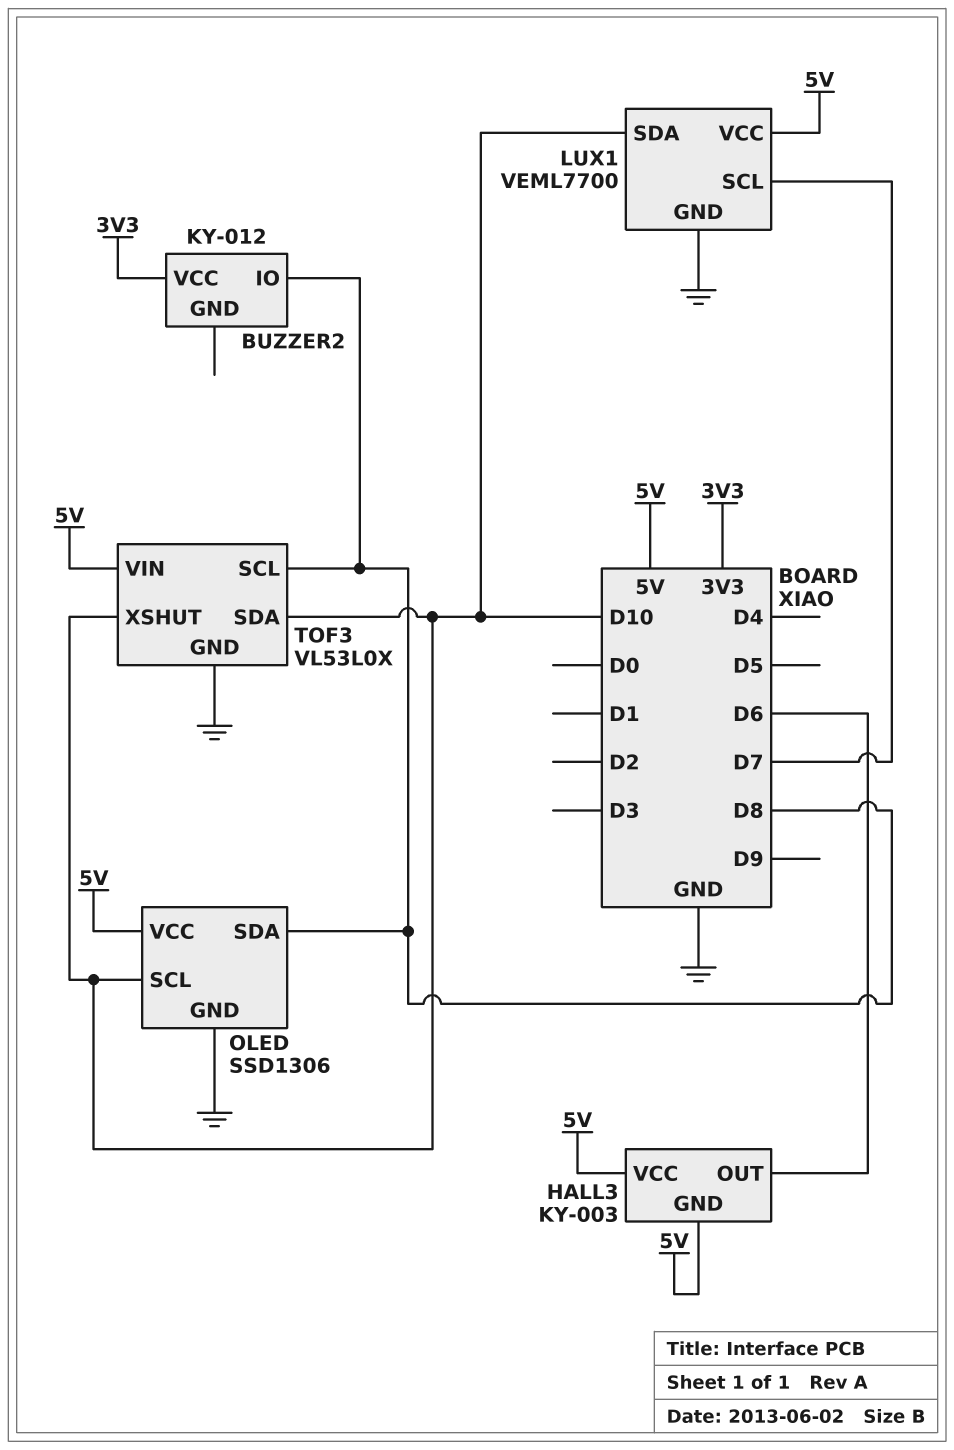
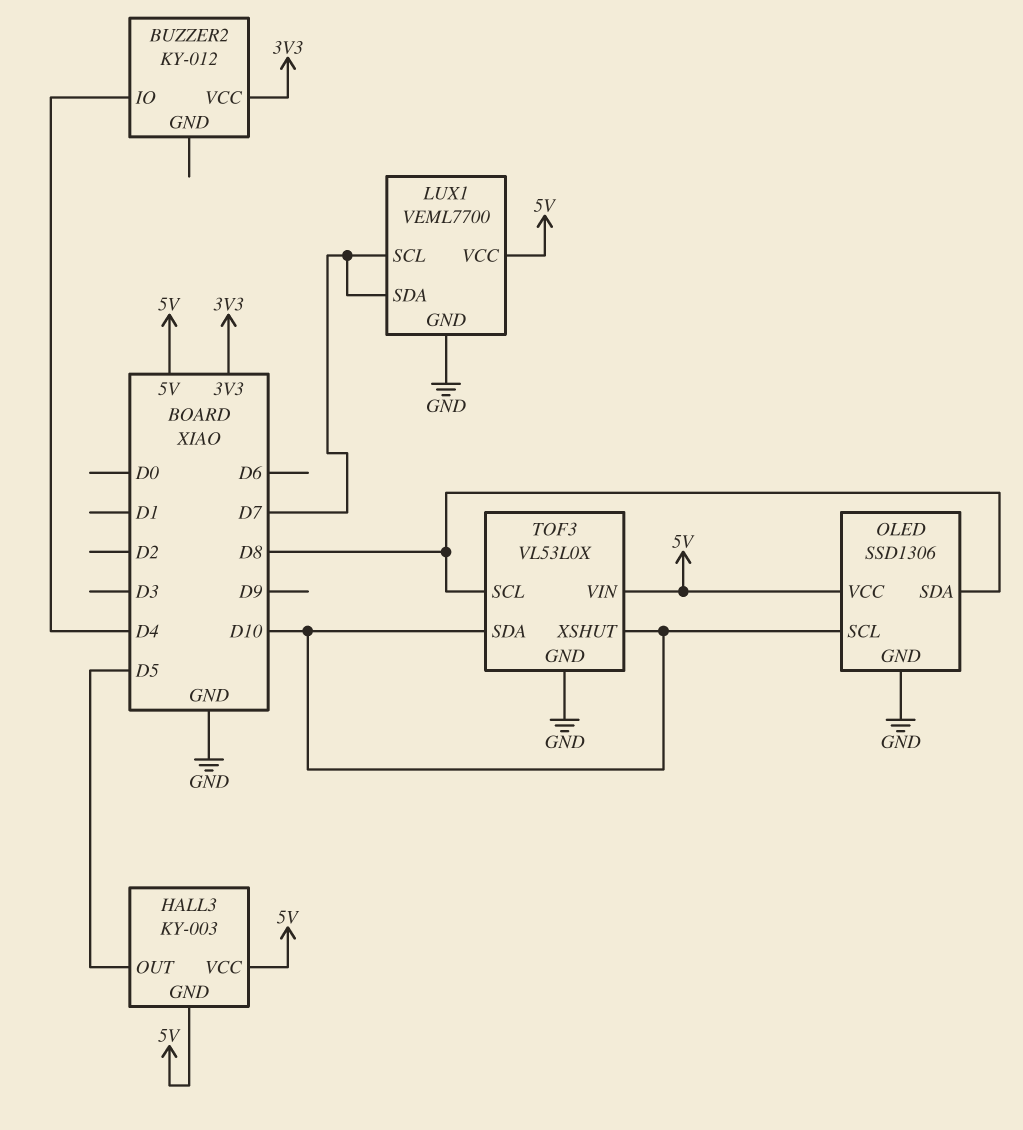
BUZZER2 pin IO: D8 -> D4
HALL3 pin OUT: D6 -> D5
LUX1 pin SDA: D10 -> D7

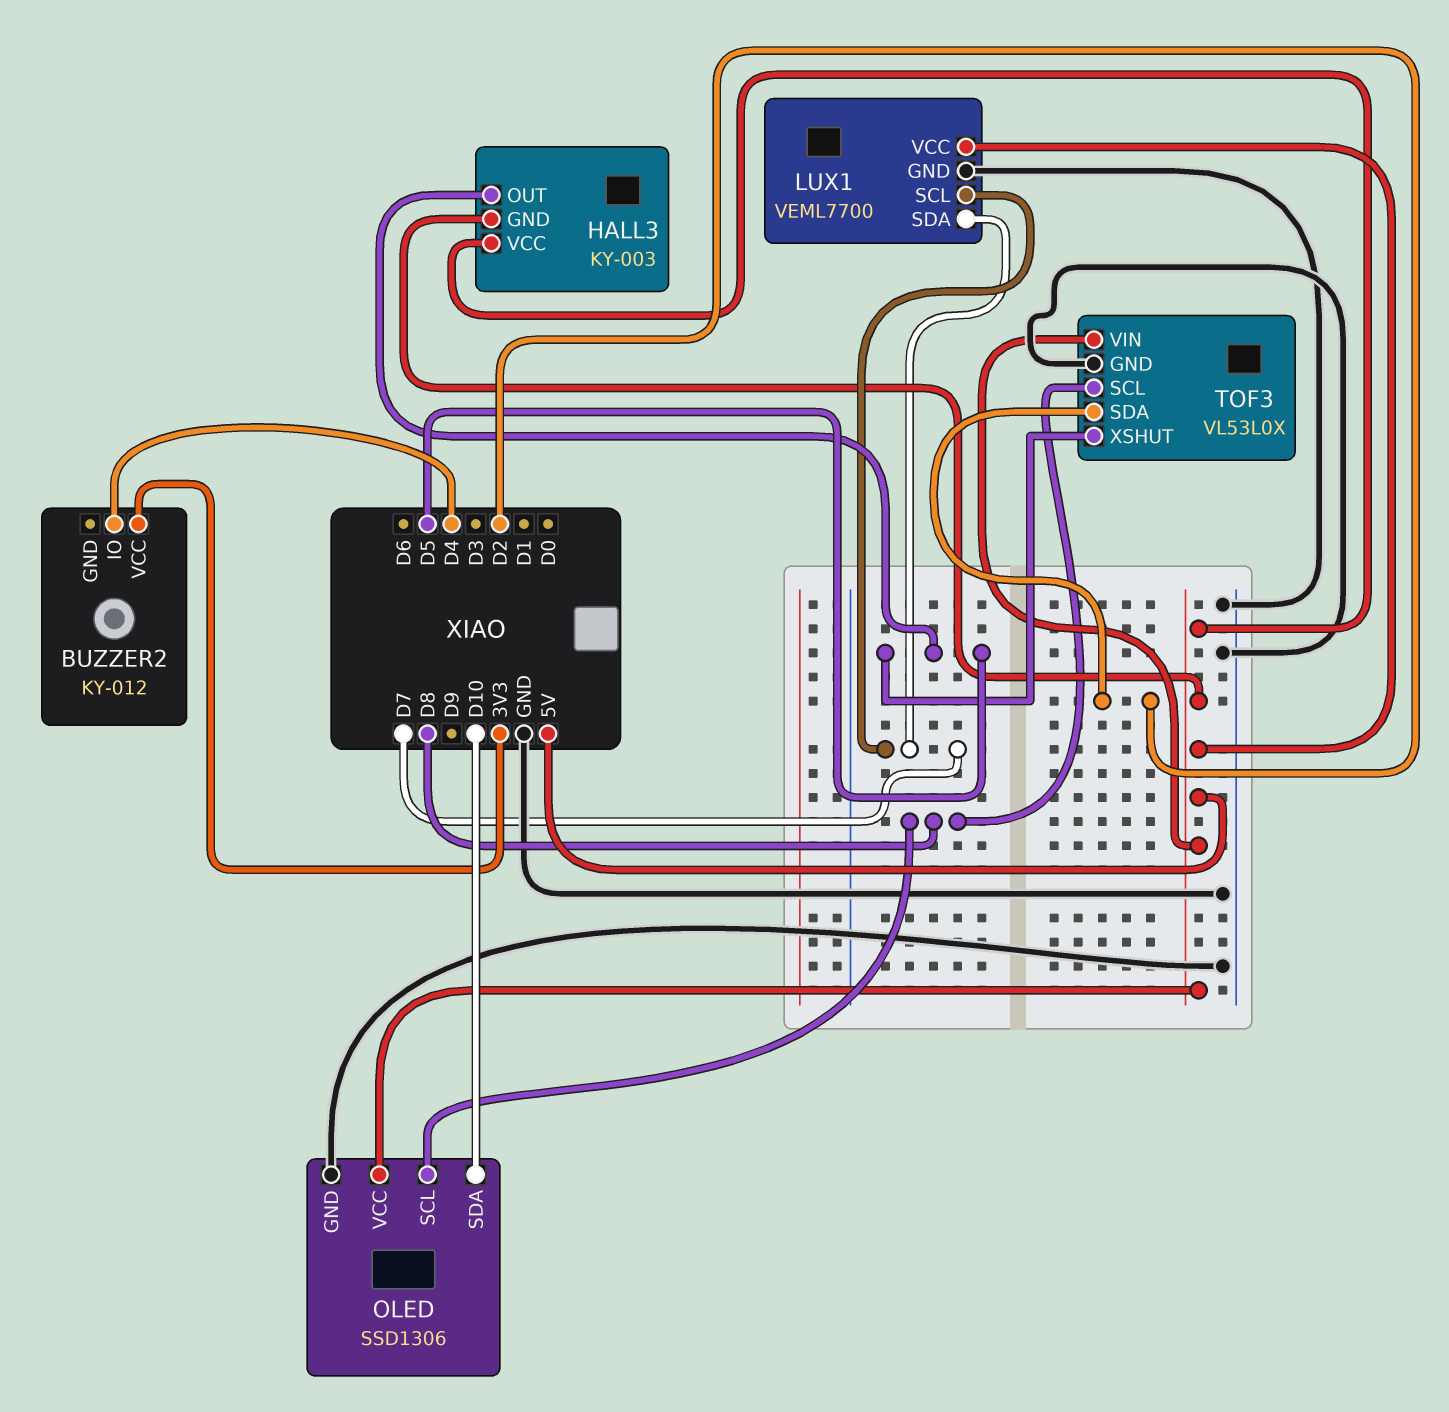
OLED pin SCL: D10 -> D8
OLED pin SDA: D8 -> D10
TOF3 pin SDA: D10 -> D2
TOF3 pin XSHUT: D10 -> D5

